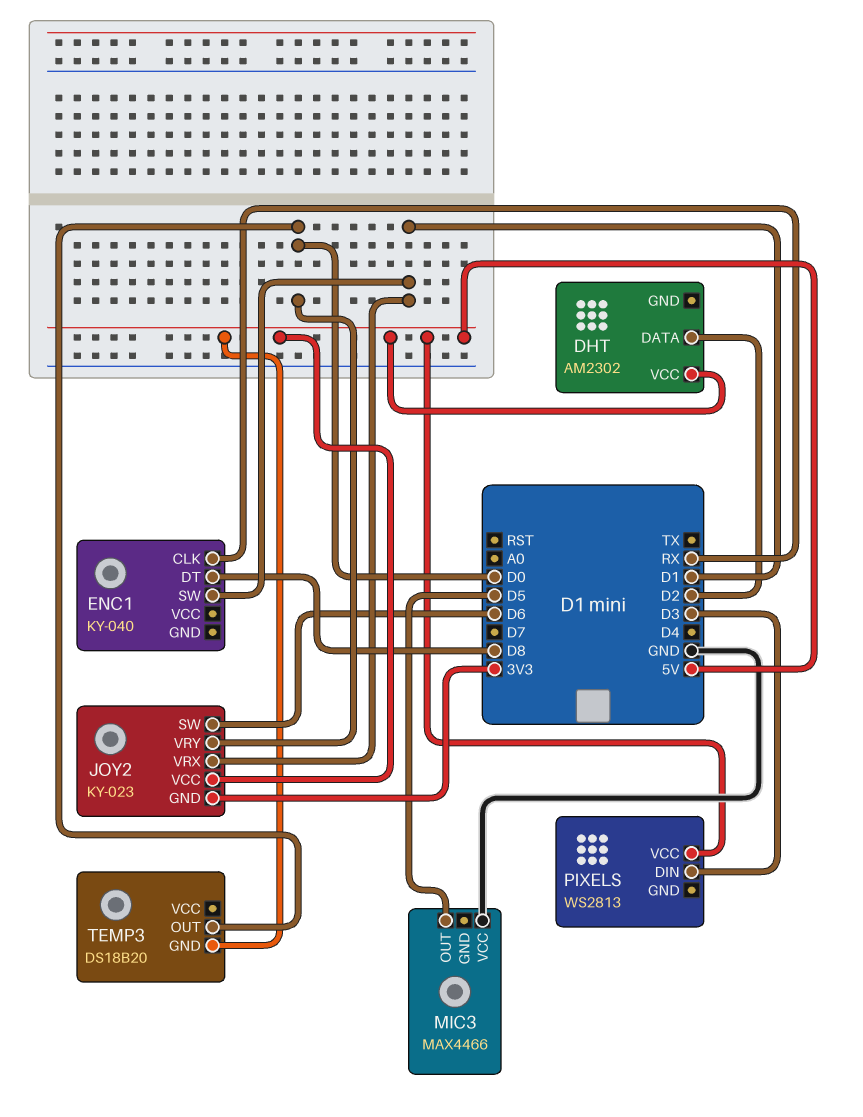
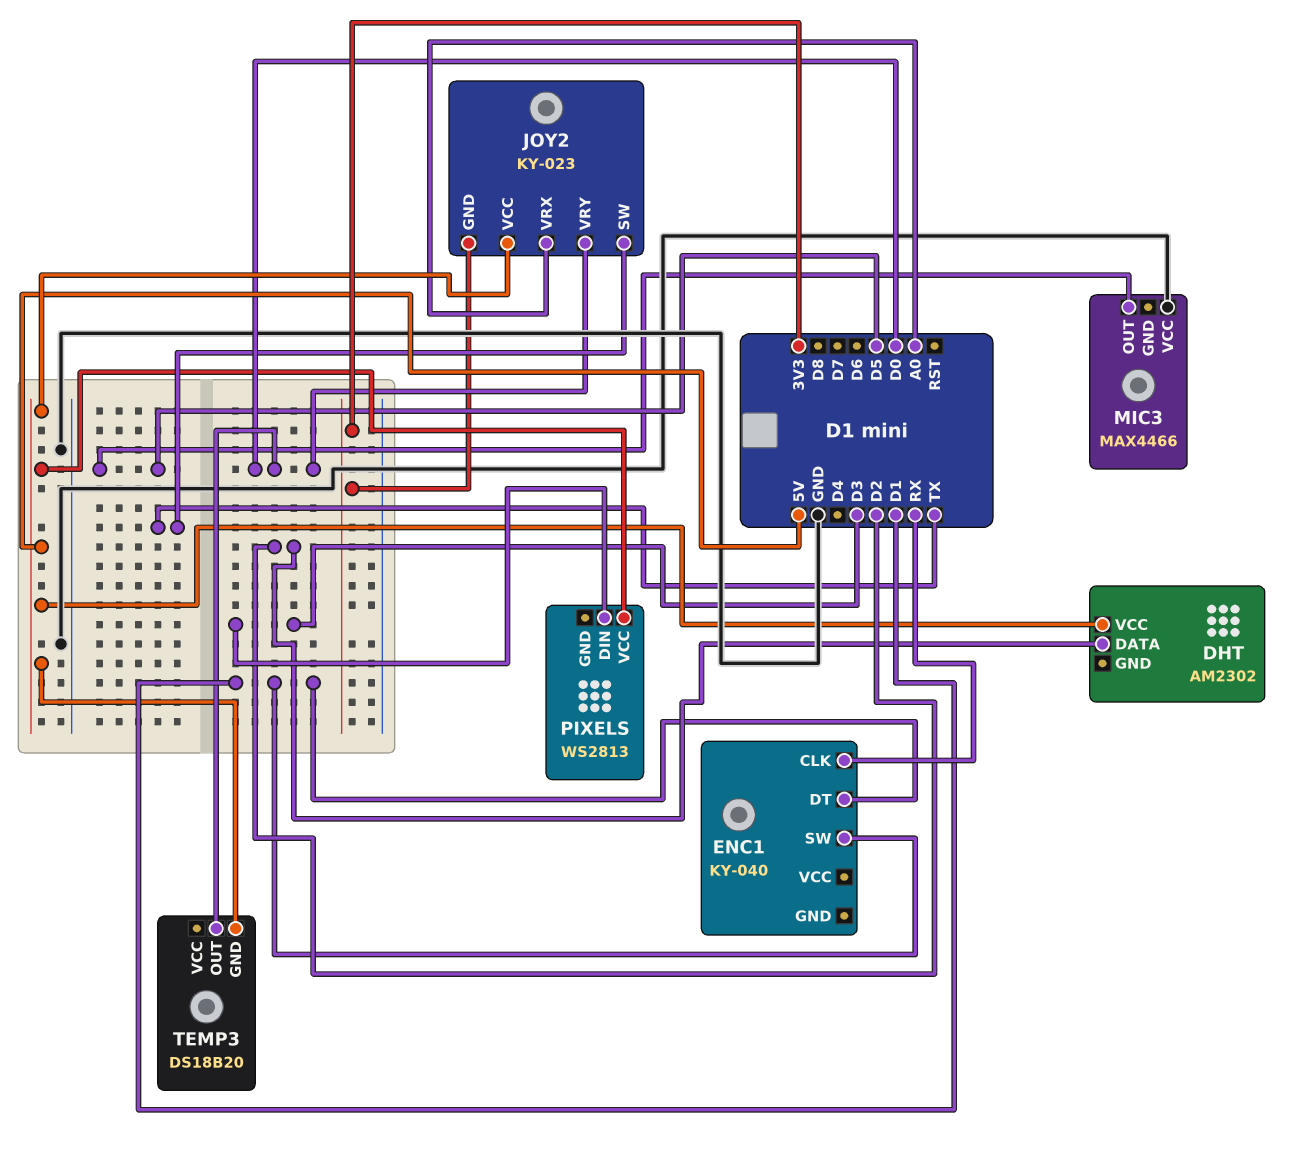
ENC1 pin DT: D8 -> D1
JOY2 pin SW: D6 -> TX
JOY2 pin VRX: D1 -> A0

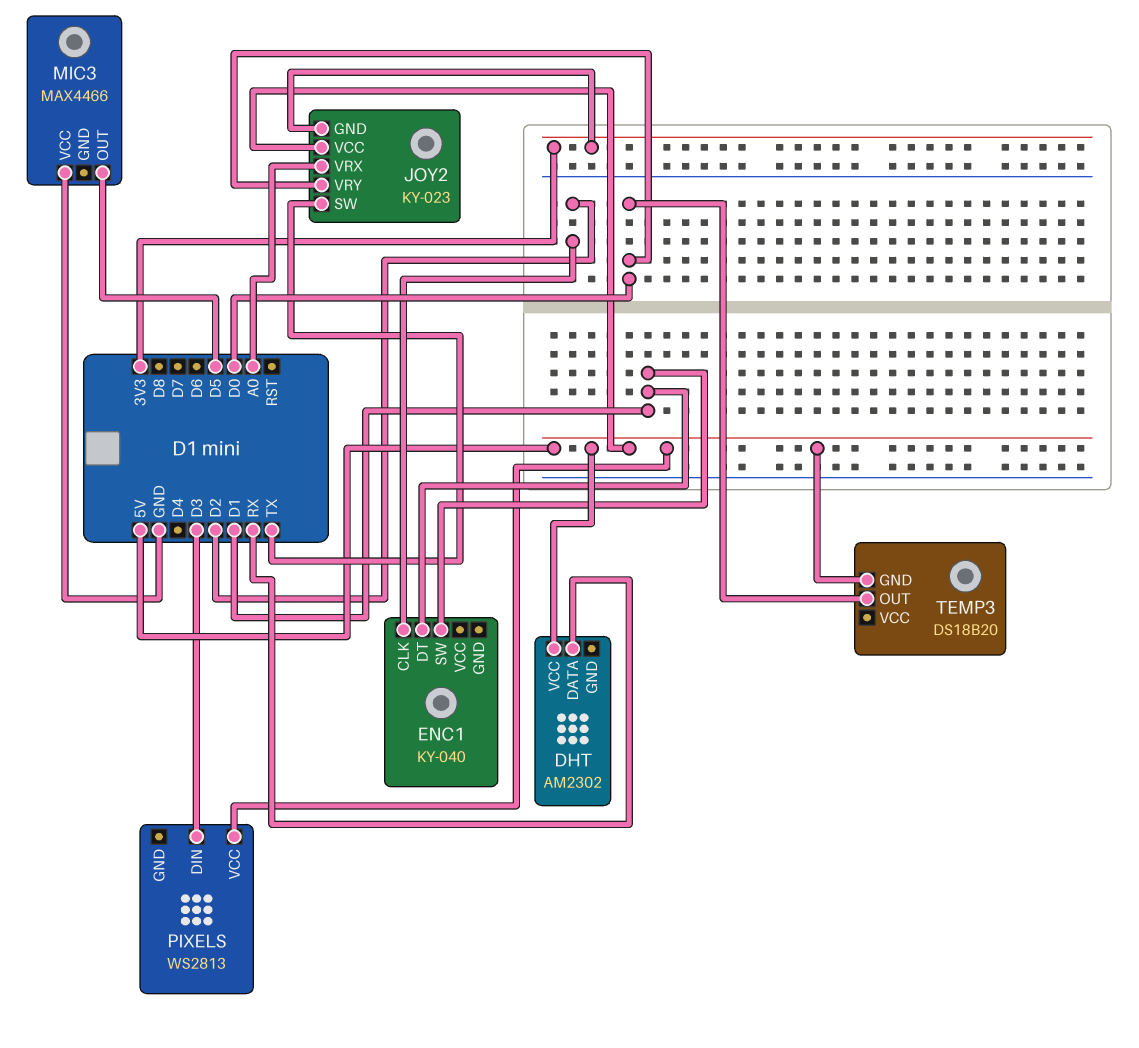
DHT pin DATA: D2 -> RX
ENC1 pin CLK: RX -> D2

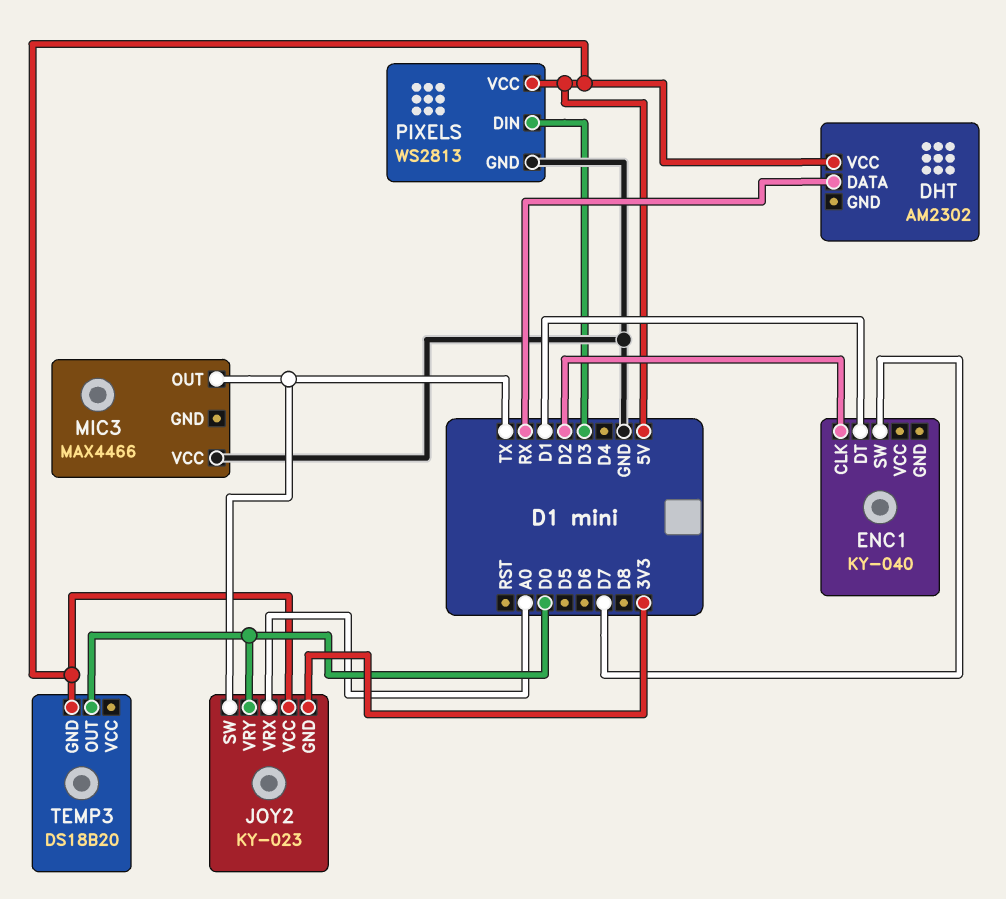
ENC1 pin SW: D1 -> D7
MIC3 pin OUT: D5 -> TX
PIXELS pin GND: none -> GND

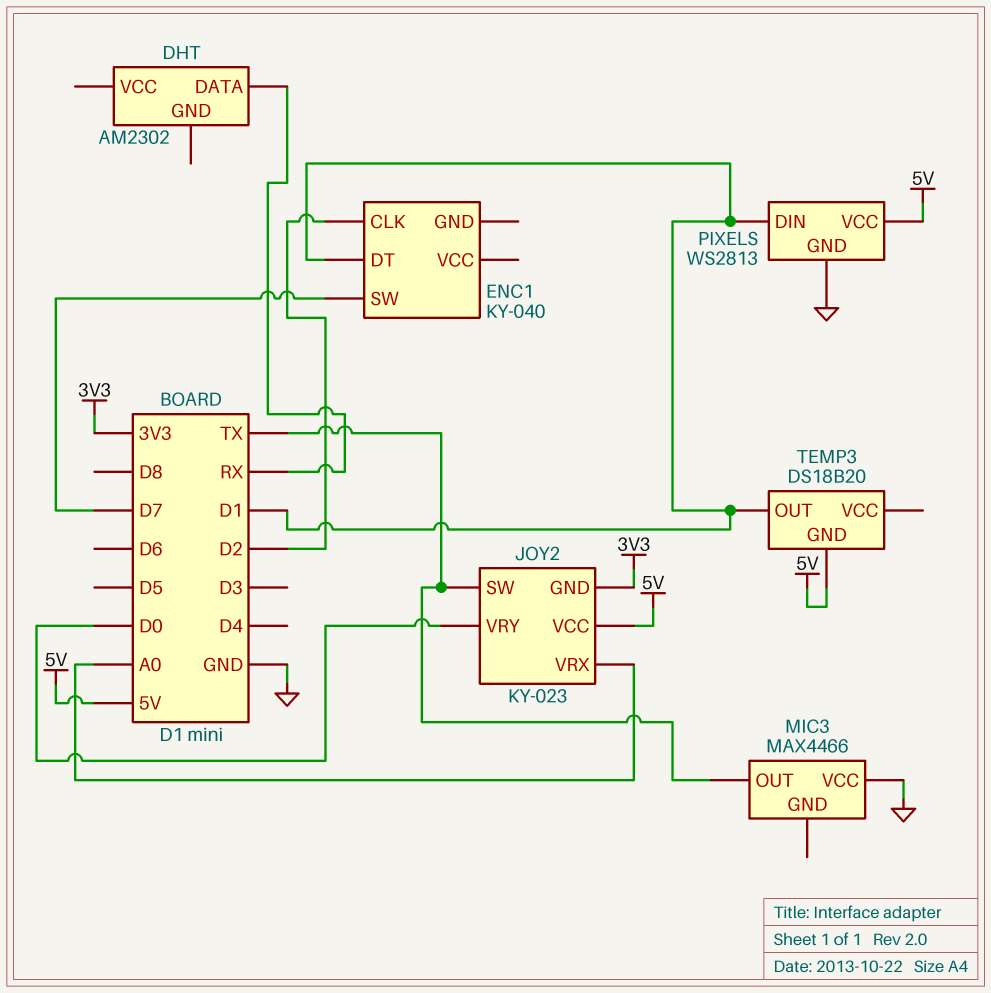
DHT pin VCC: 5V -> none
PIXELS pin DIN: D3 -> D1
TEMP3 pin OUT: D0 -> D1

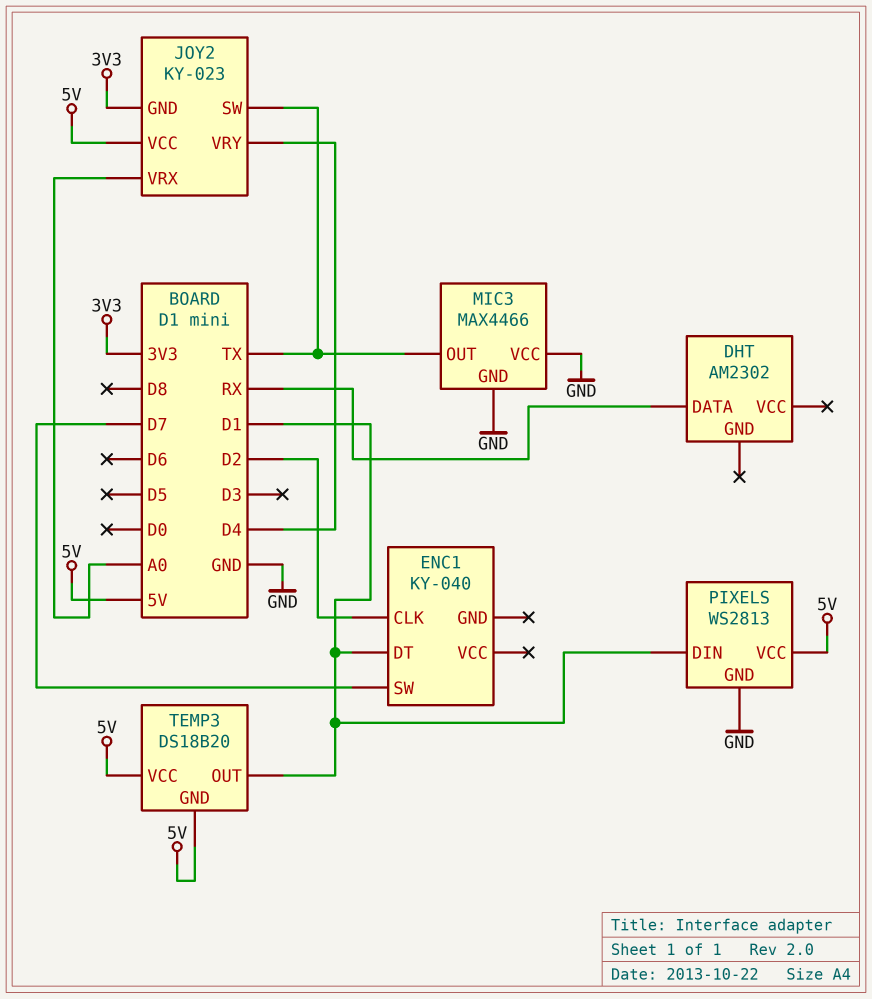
JOY2 pin VRY: D0 -> D4
MIC3 pin GND: none -> GND
TEMP3 pin VCC: none -> 5V

